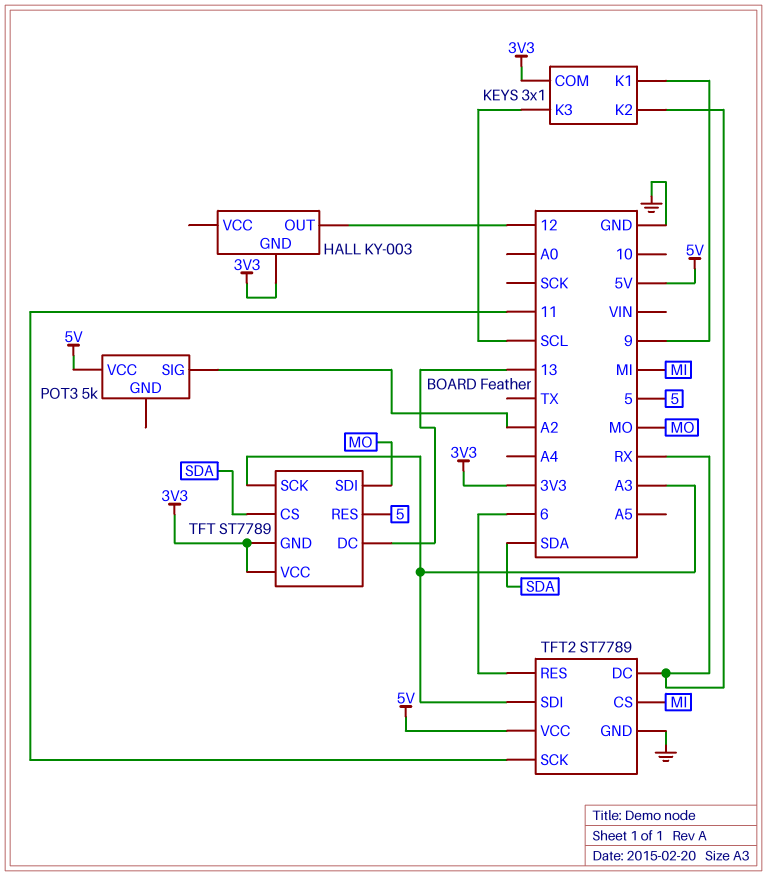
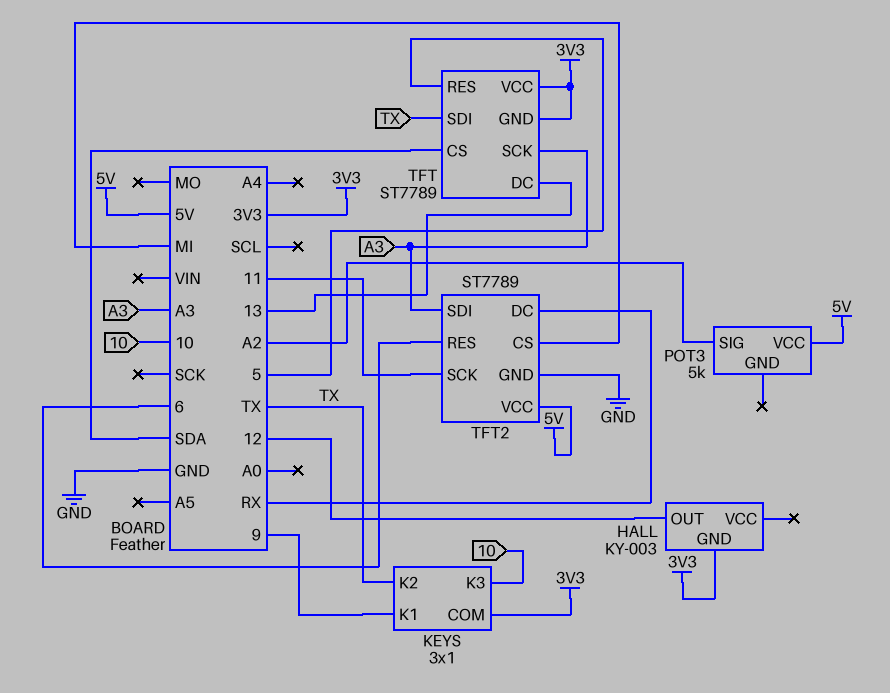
KEYS pin K2: RX -> TX
KEYS pin K3: SCL -> 10
TFT pin SDI: MO -> TX

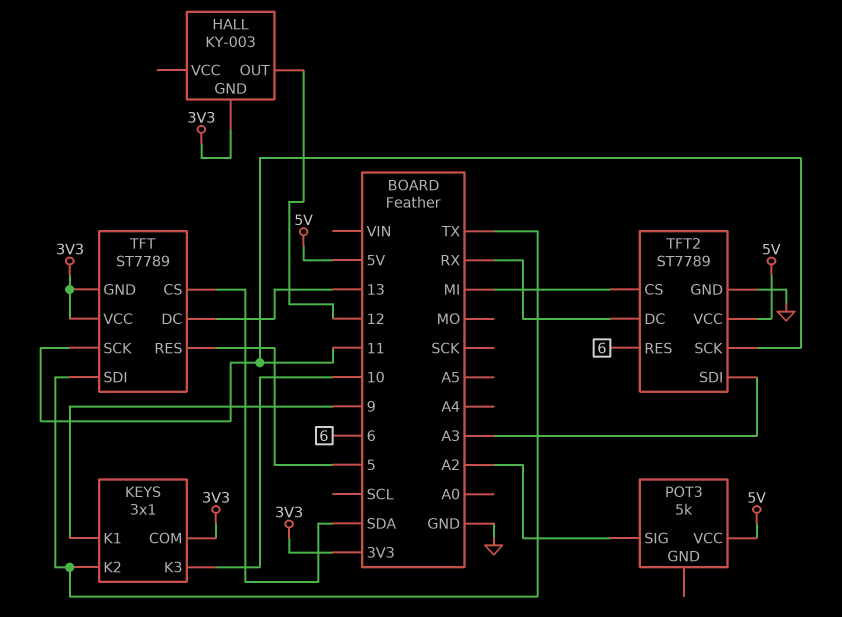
TFT pin SCK: A3 -> 11

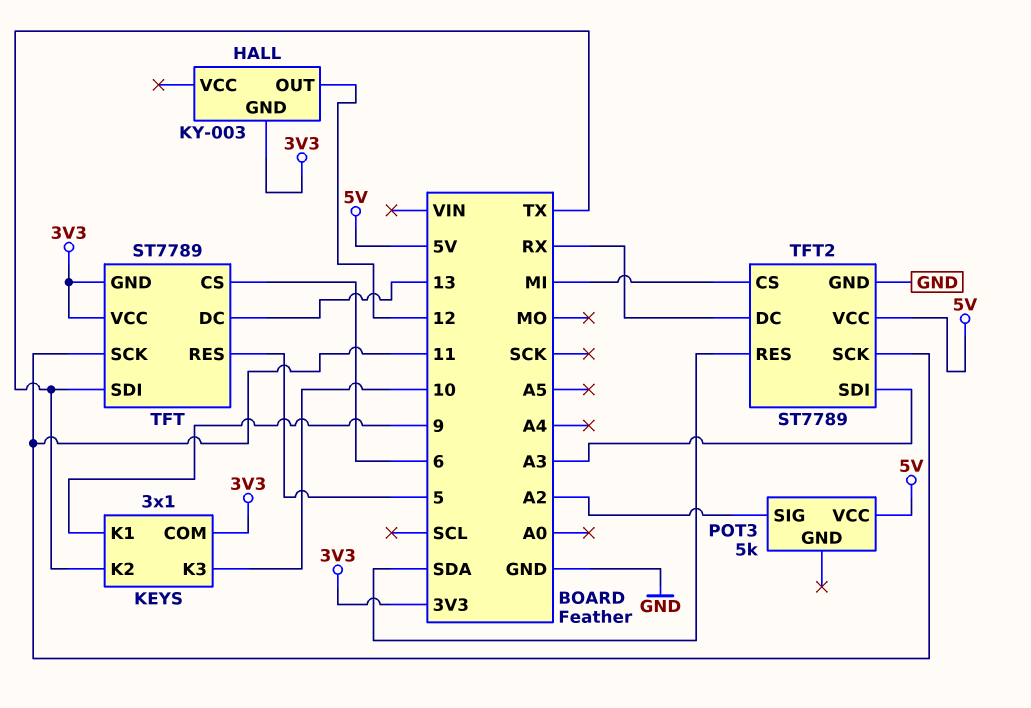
TFT pin CS: SDA -> 6
TFT2 pin RES: 6 -> SDA

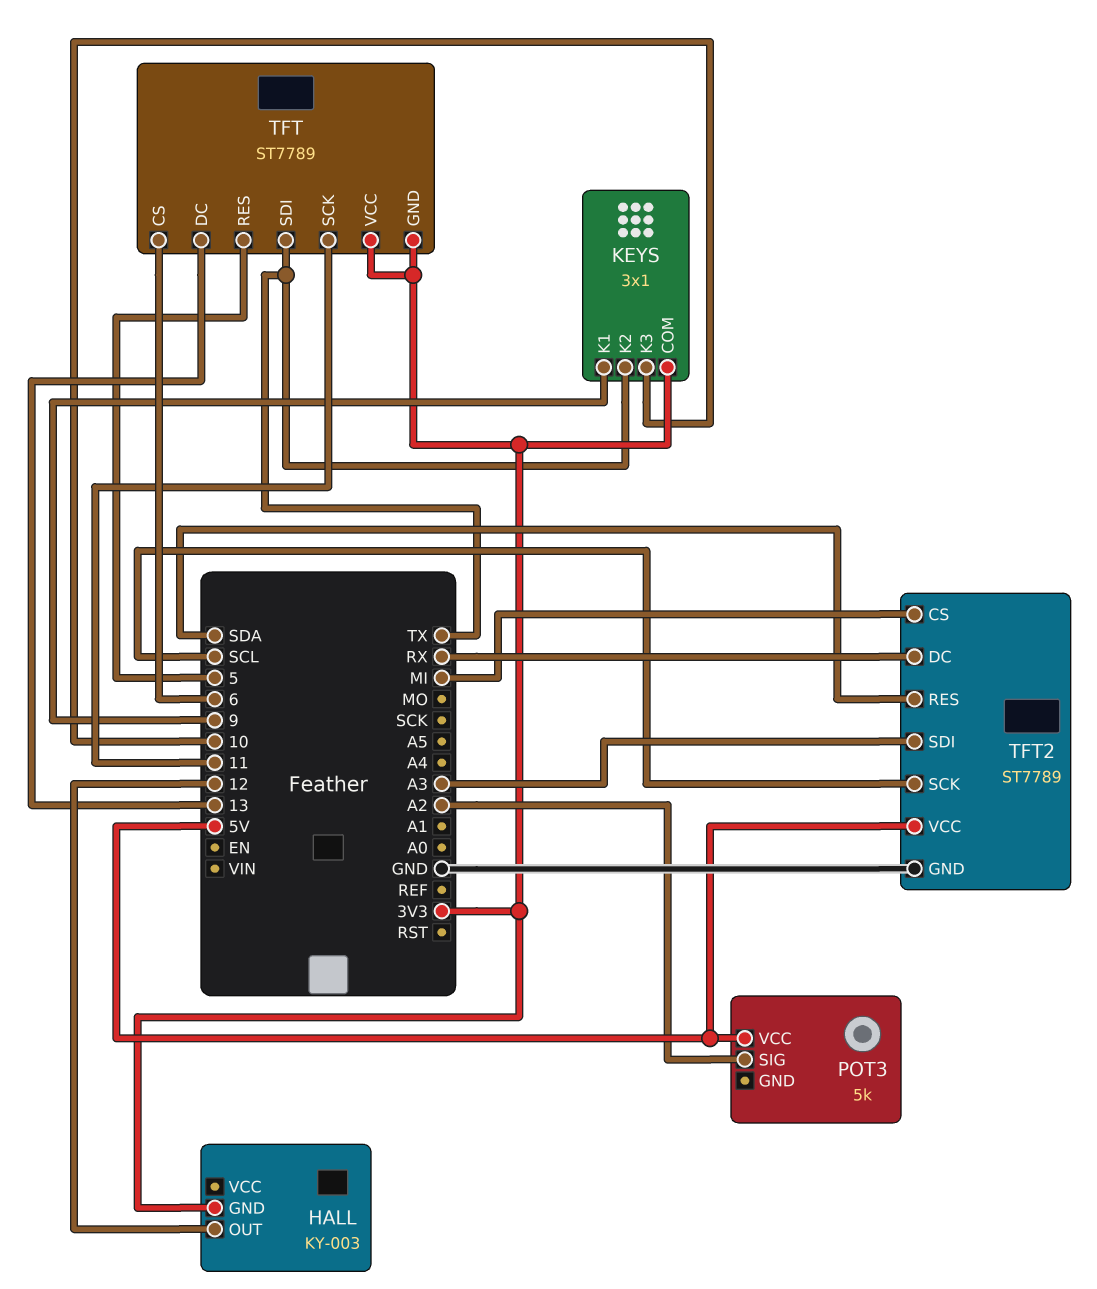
TFT2 pin SCK: 11 -> SCL

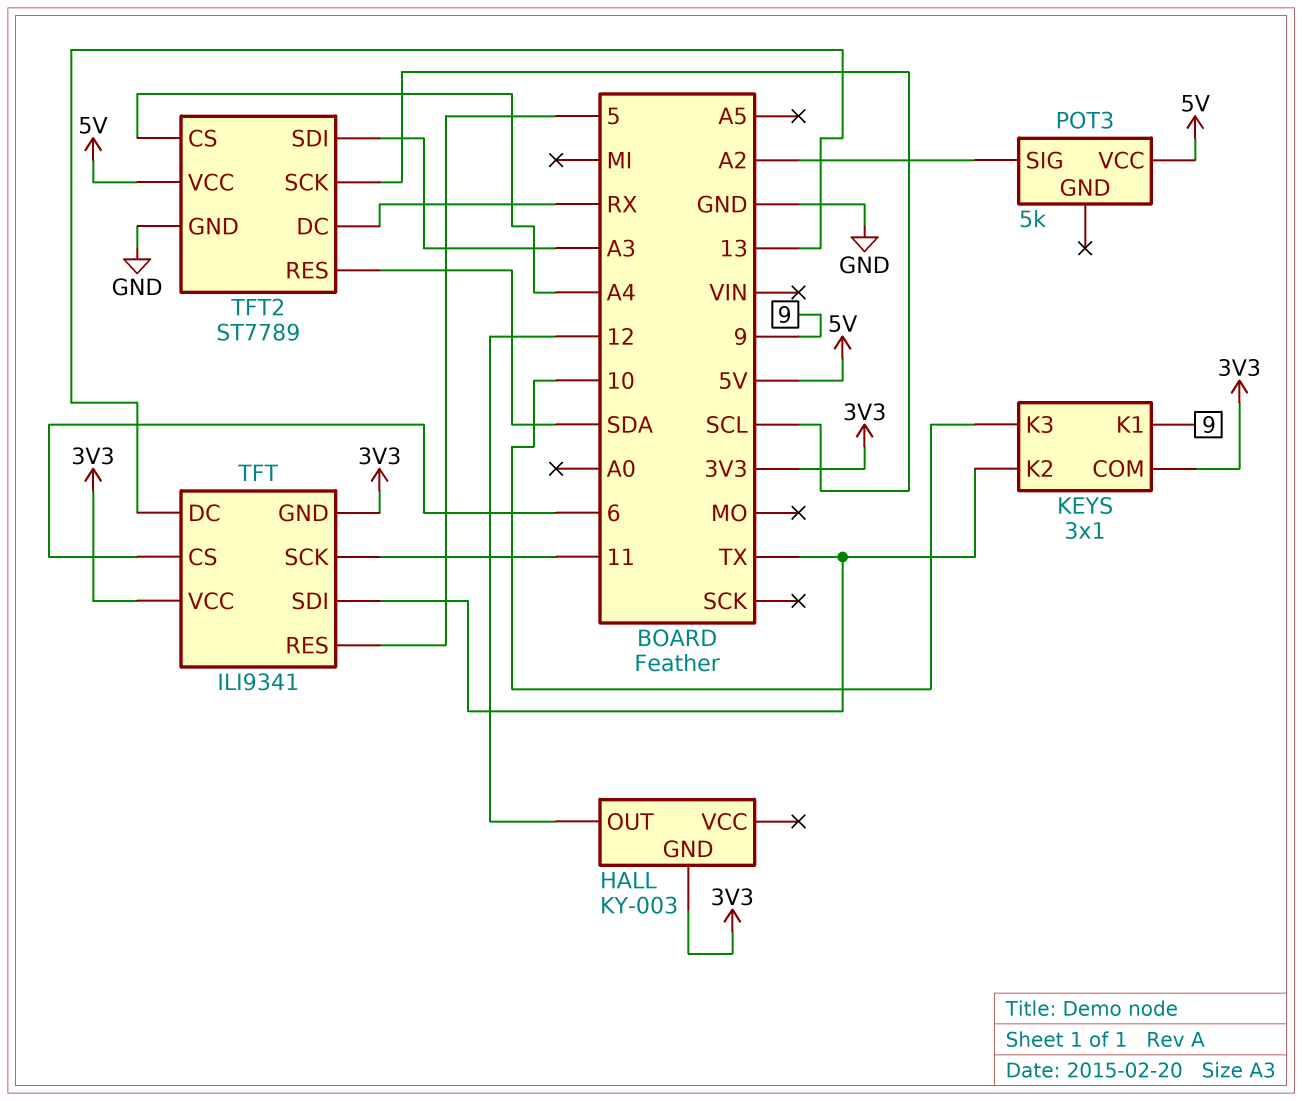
TFT: ST7789 -> ILI9341
TFT2 pin CS: MI -> A4

